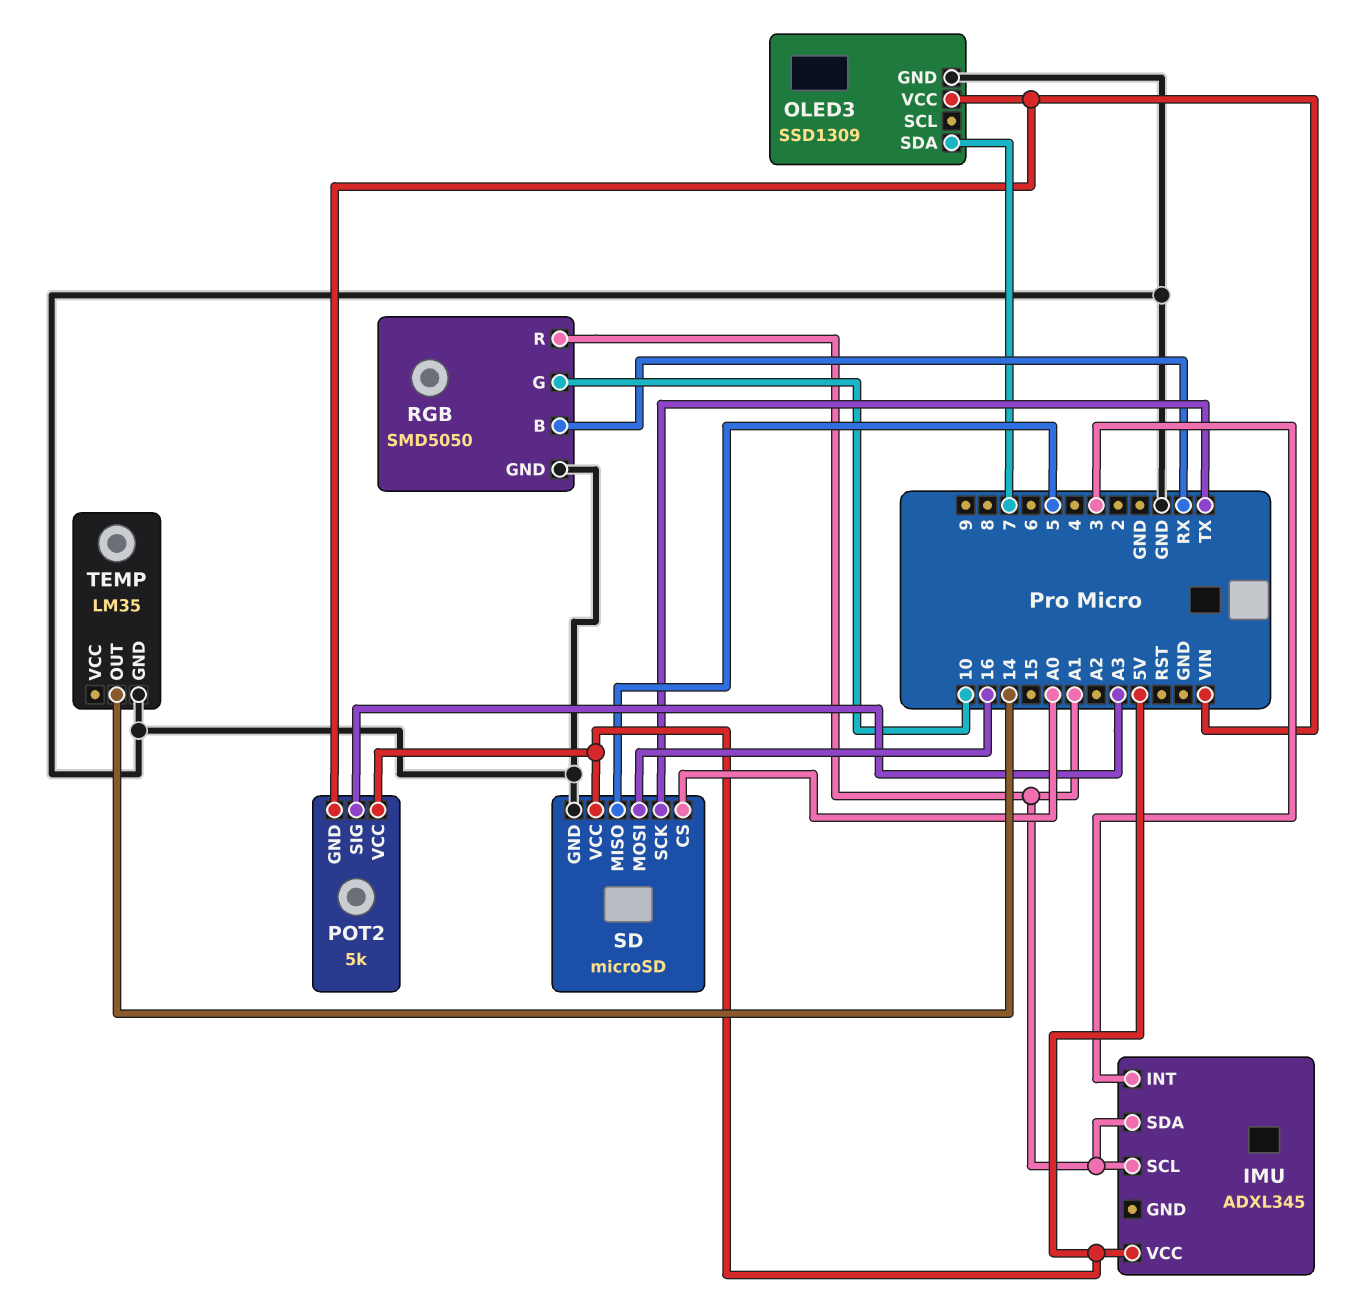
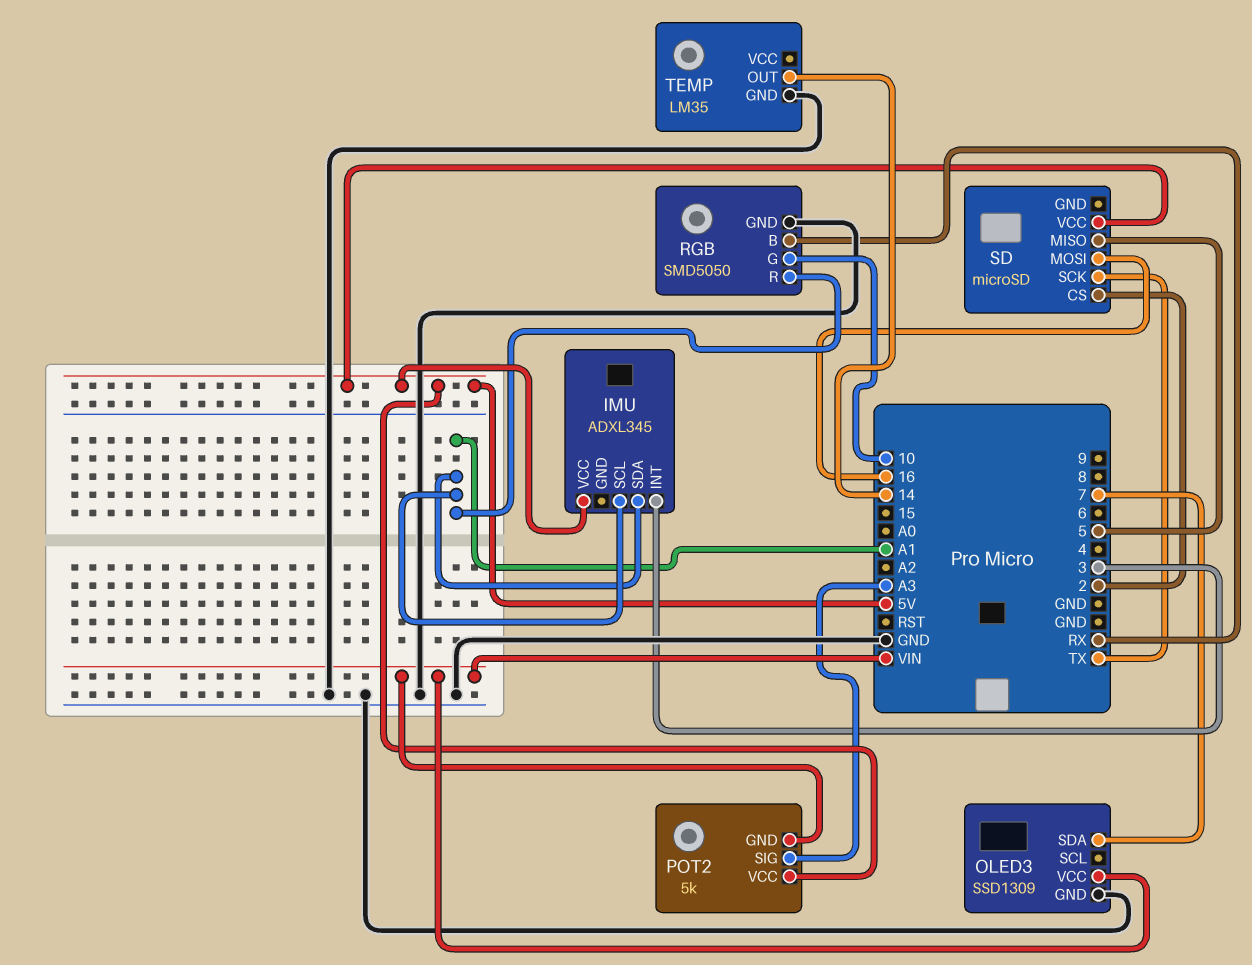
SD pin CS: A0 -> 2
SD pin GND: GND -> none

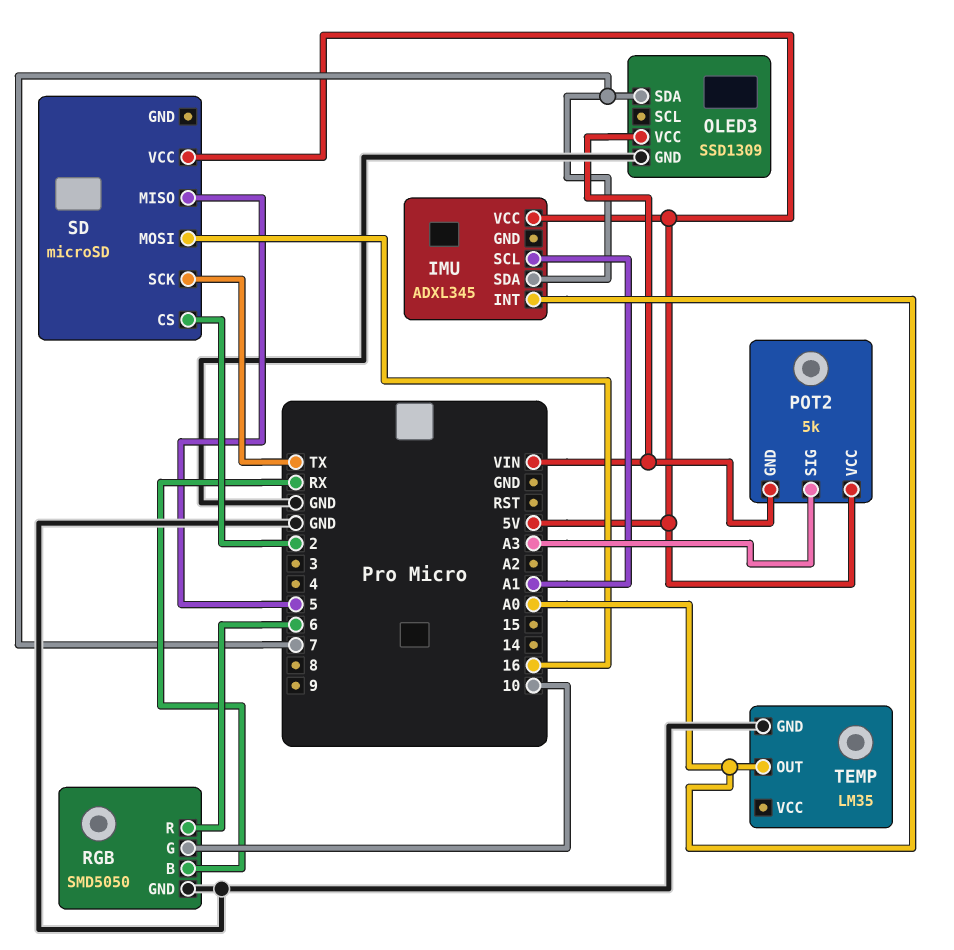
IMU pin INT: 3 -> A0
IMU pin SDA: A1 -> 7
RGB pin R: A1 -> 6
TEMP pin OUT: 14 -> A0

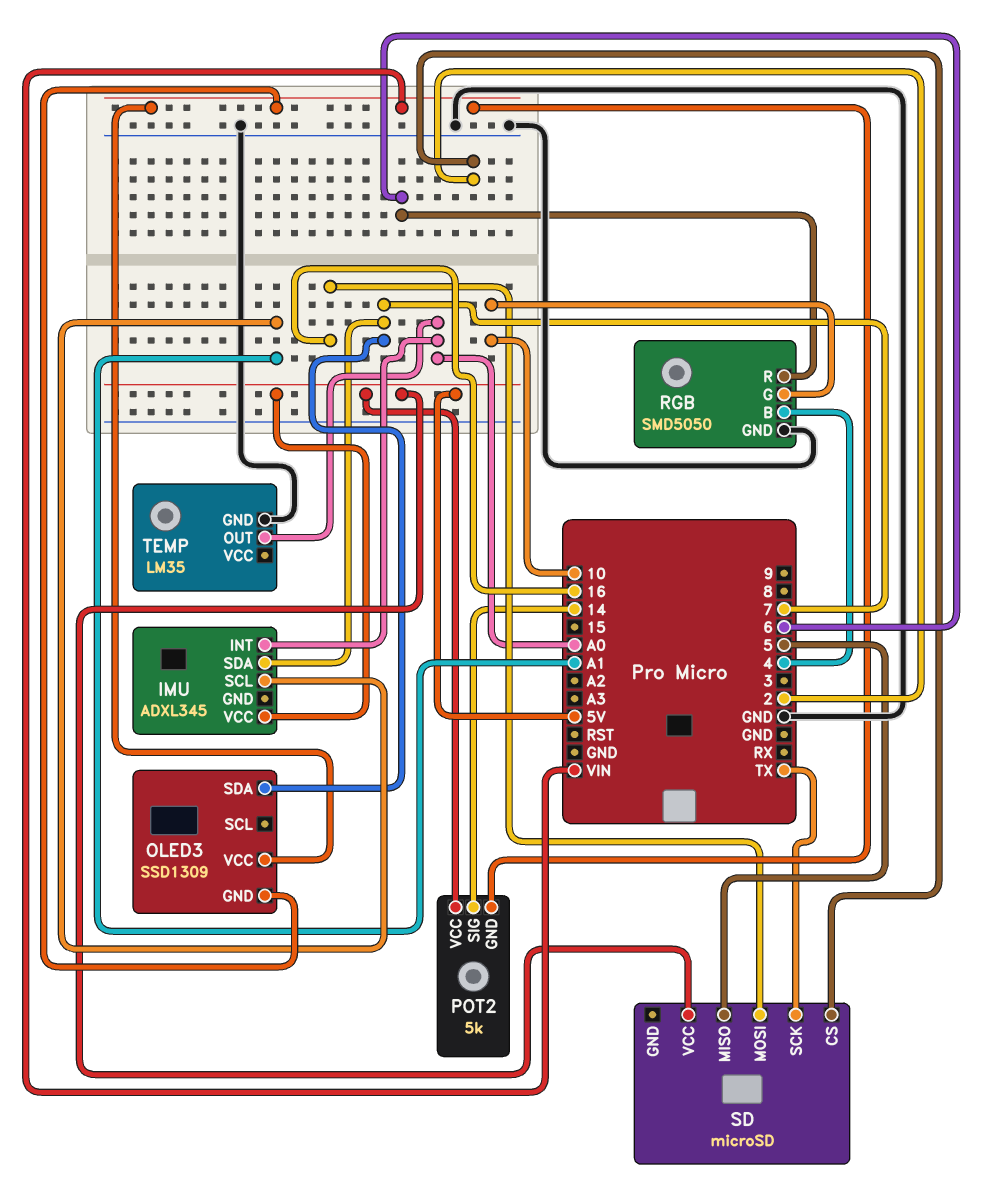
OLED3 pin GND: GND -> VIN
POT2 pin SIG: A3 -> 14
RGB pin B: RX -> 4

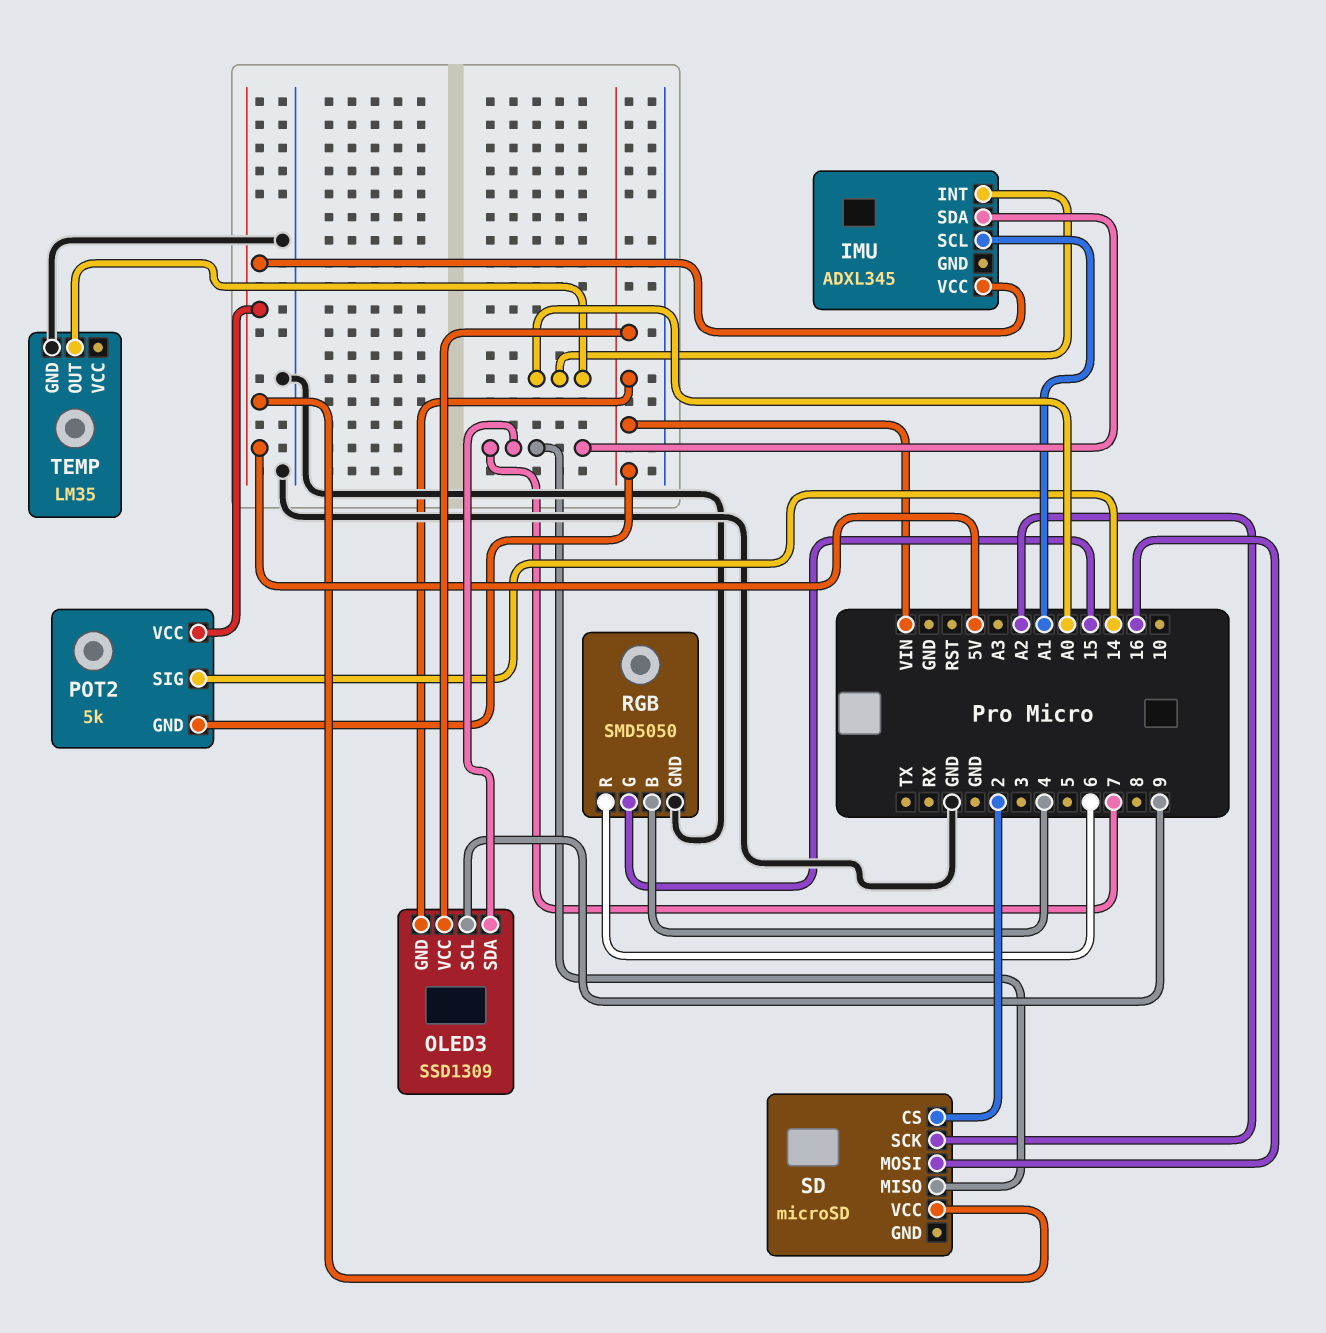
OLED3 pin SCL: none -> 9
RGB pin G: 10 -> 15
SD pin MISO: 5 -> 7
SD pin SCK: TX -> A2

